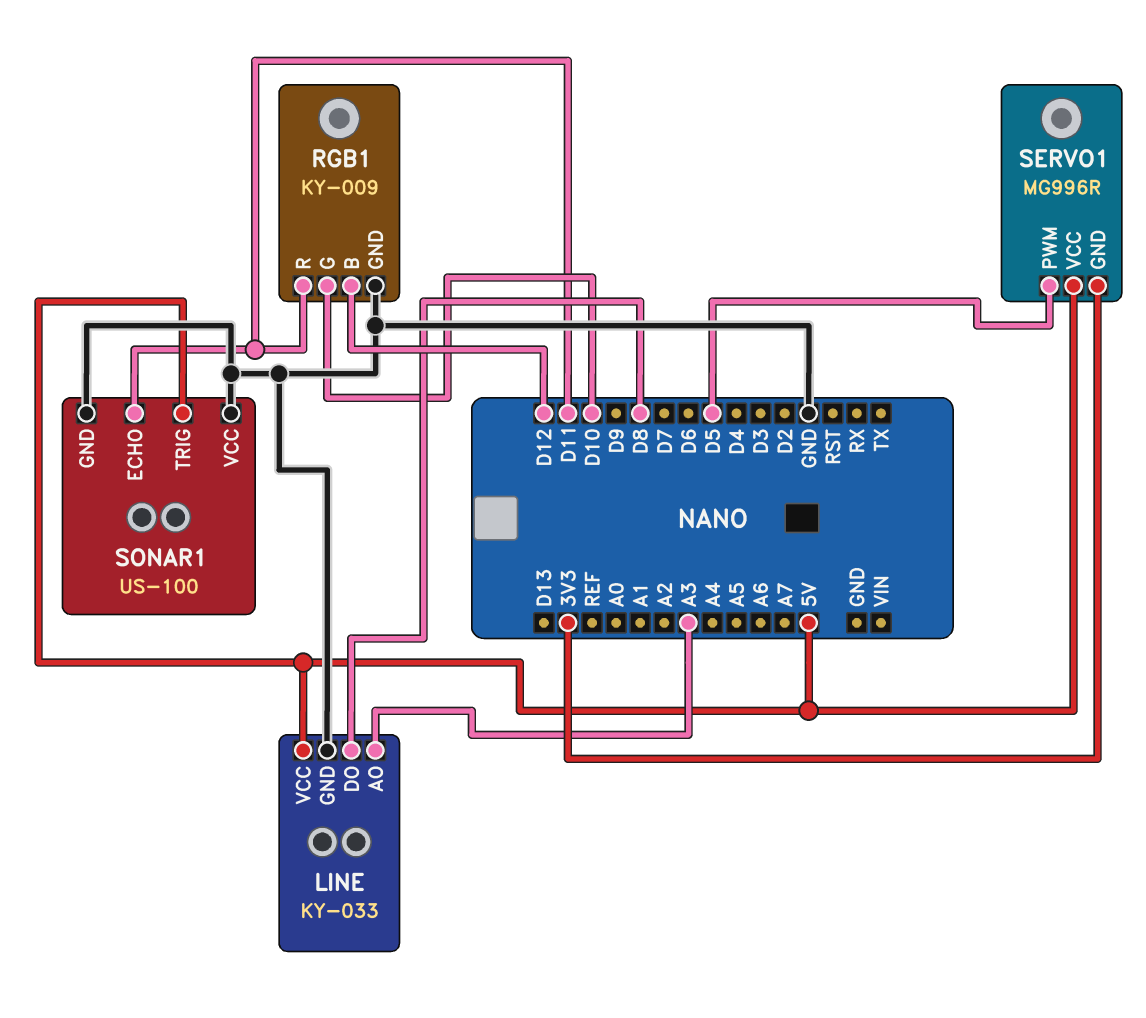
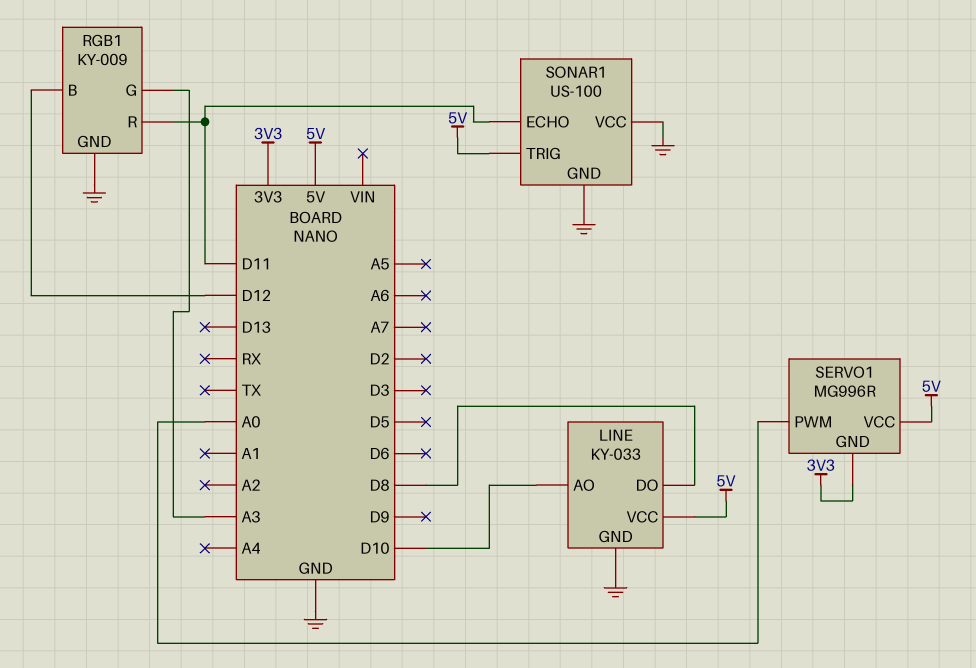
LINE pin AO: A3 -> D10
RGB1 pin G: D10 -> A3
SERVO1 pin PWM: D5 -> A0

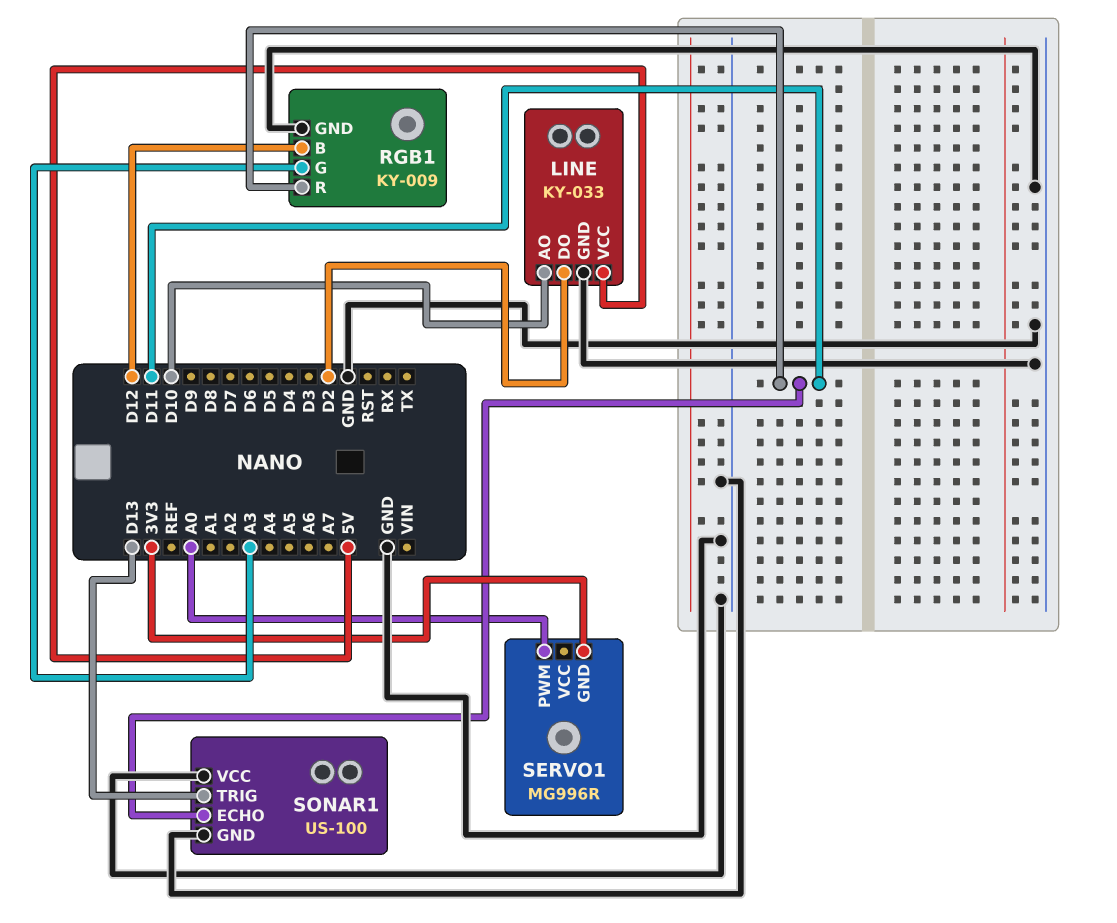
LINE pin DO: D8 -> D2
SERVO1 pin VCC: 5V -> none
SONAR1 pin TRIG: 5V -> D13

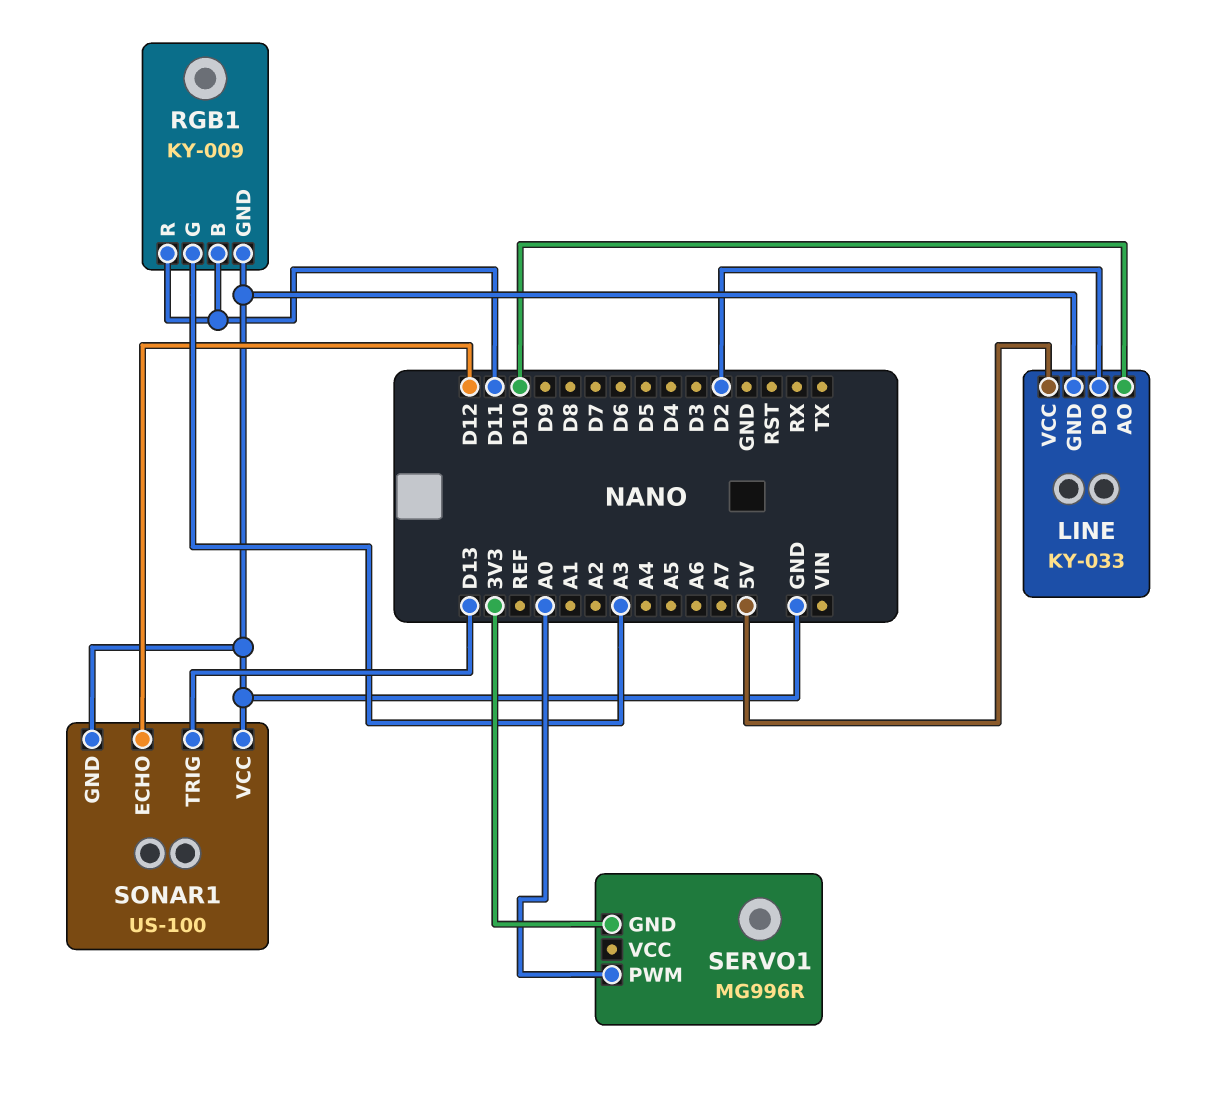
RGB1 pin B: D12 -> D11
SONAR1 pin ECHO: D11 -> D12

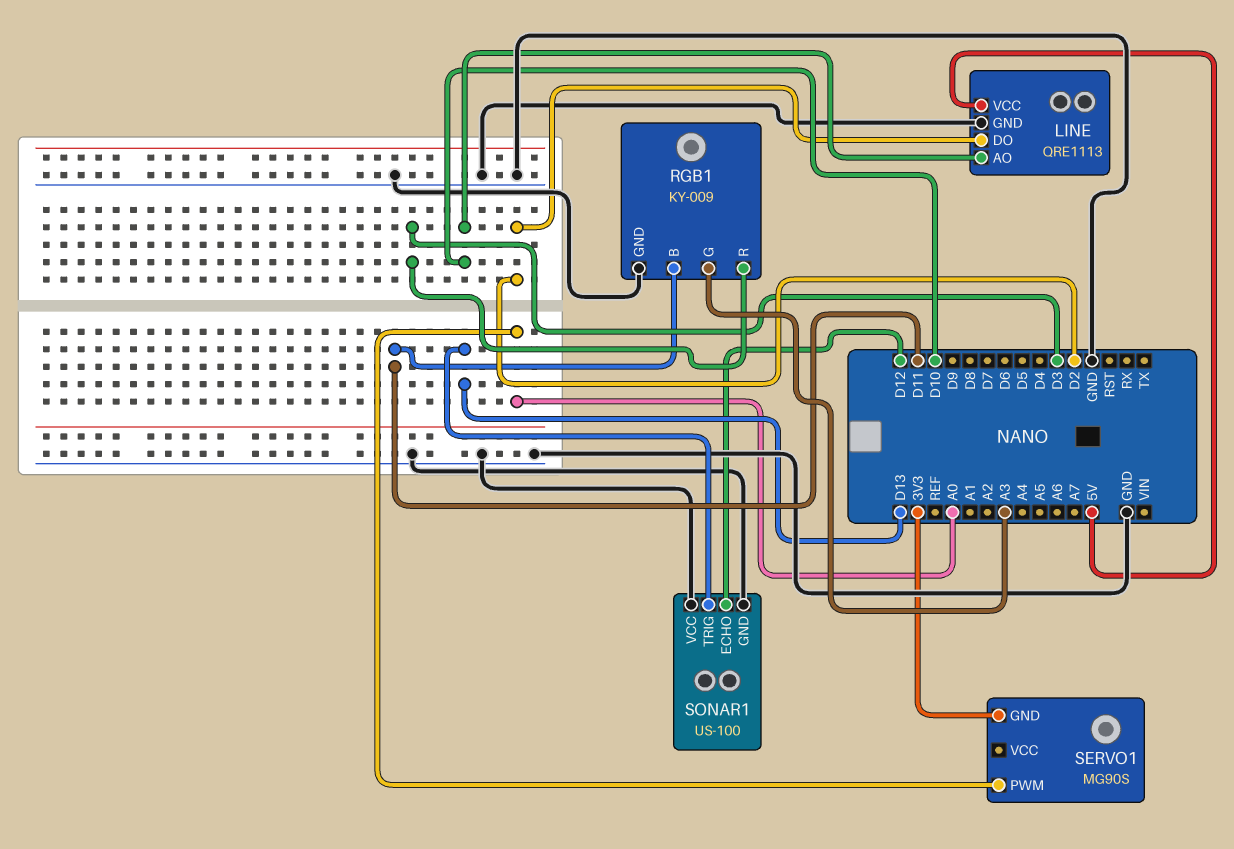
LINE: KY-033 -> QRE1113
RGB1 pin R: D11 -> D3
SERVO1: MG996R -> MG90S

